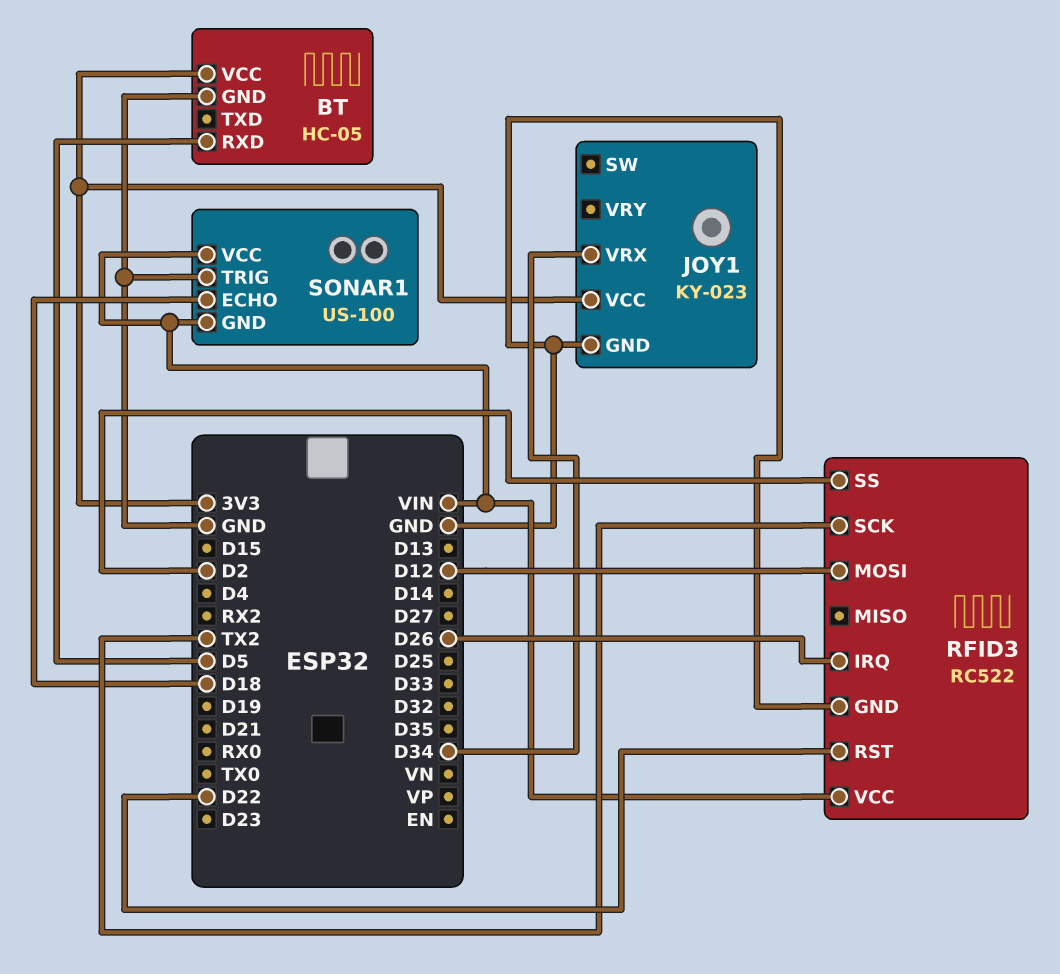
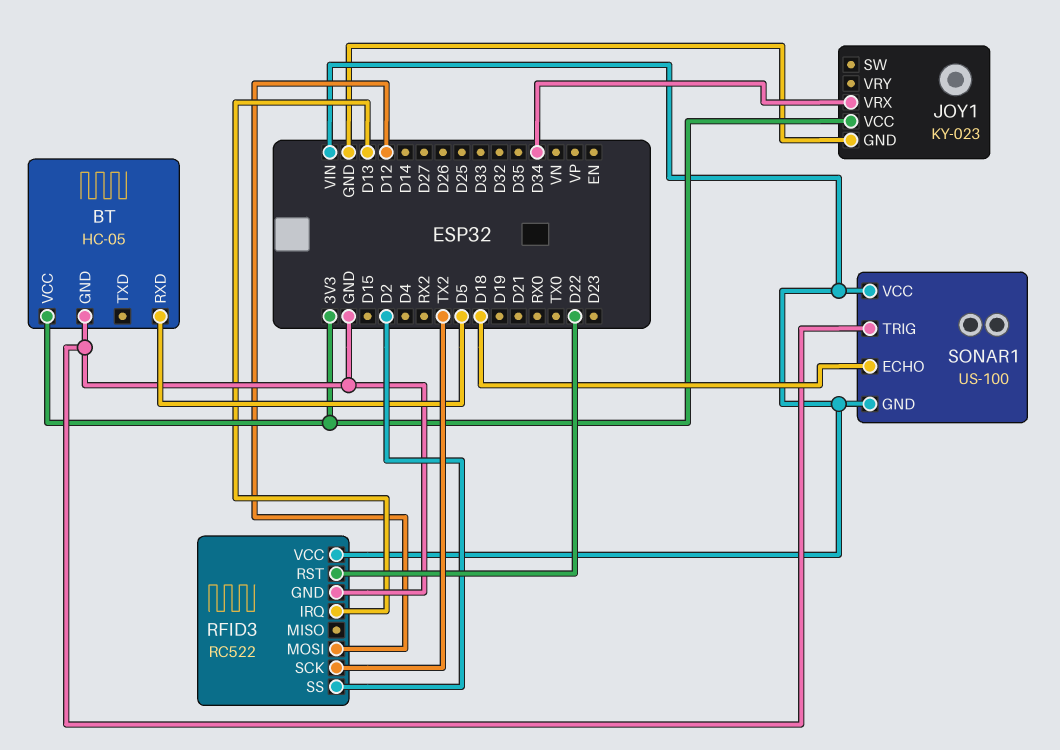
RFID3 pin IRQ: D26 -> D13

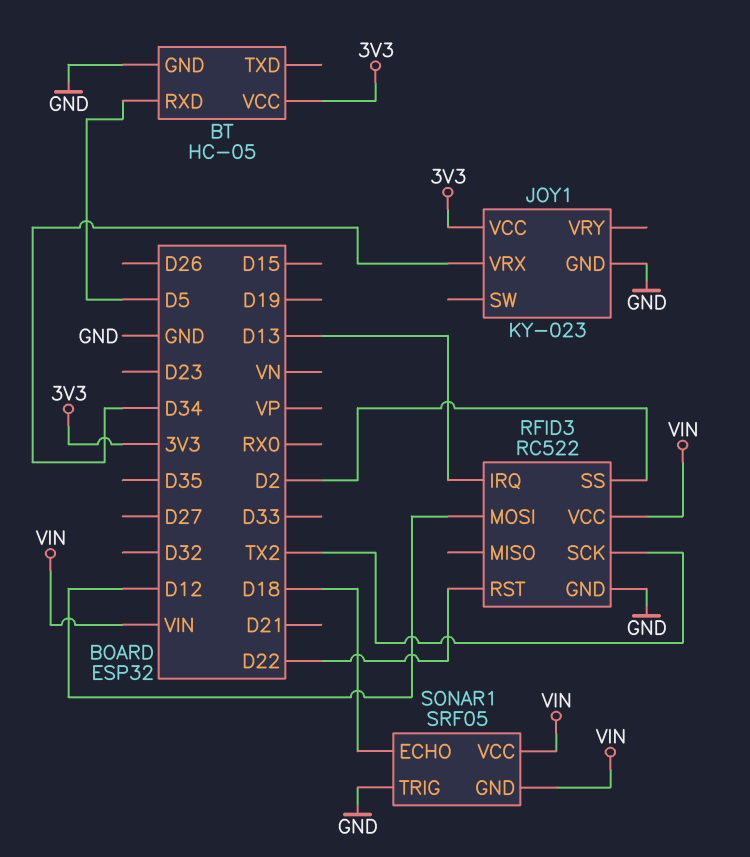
SONAR1: US-100 -> SRF05

